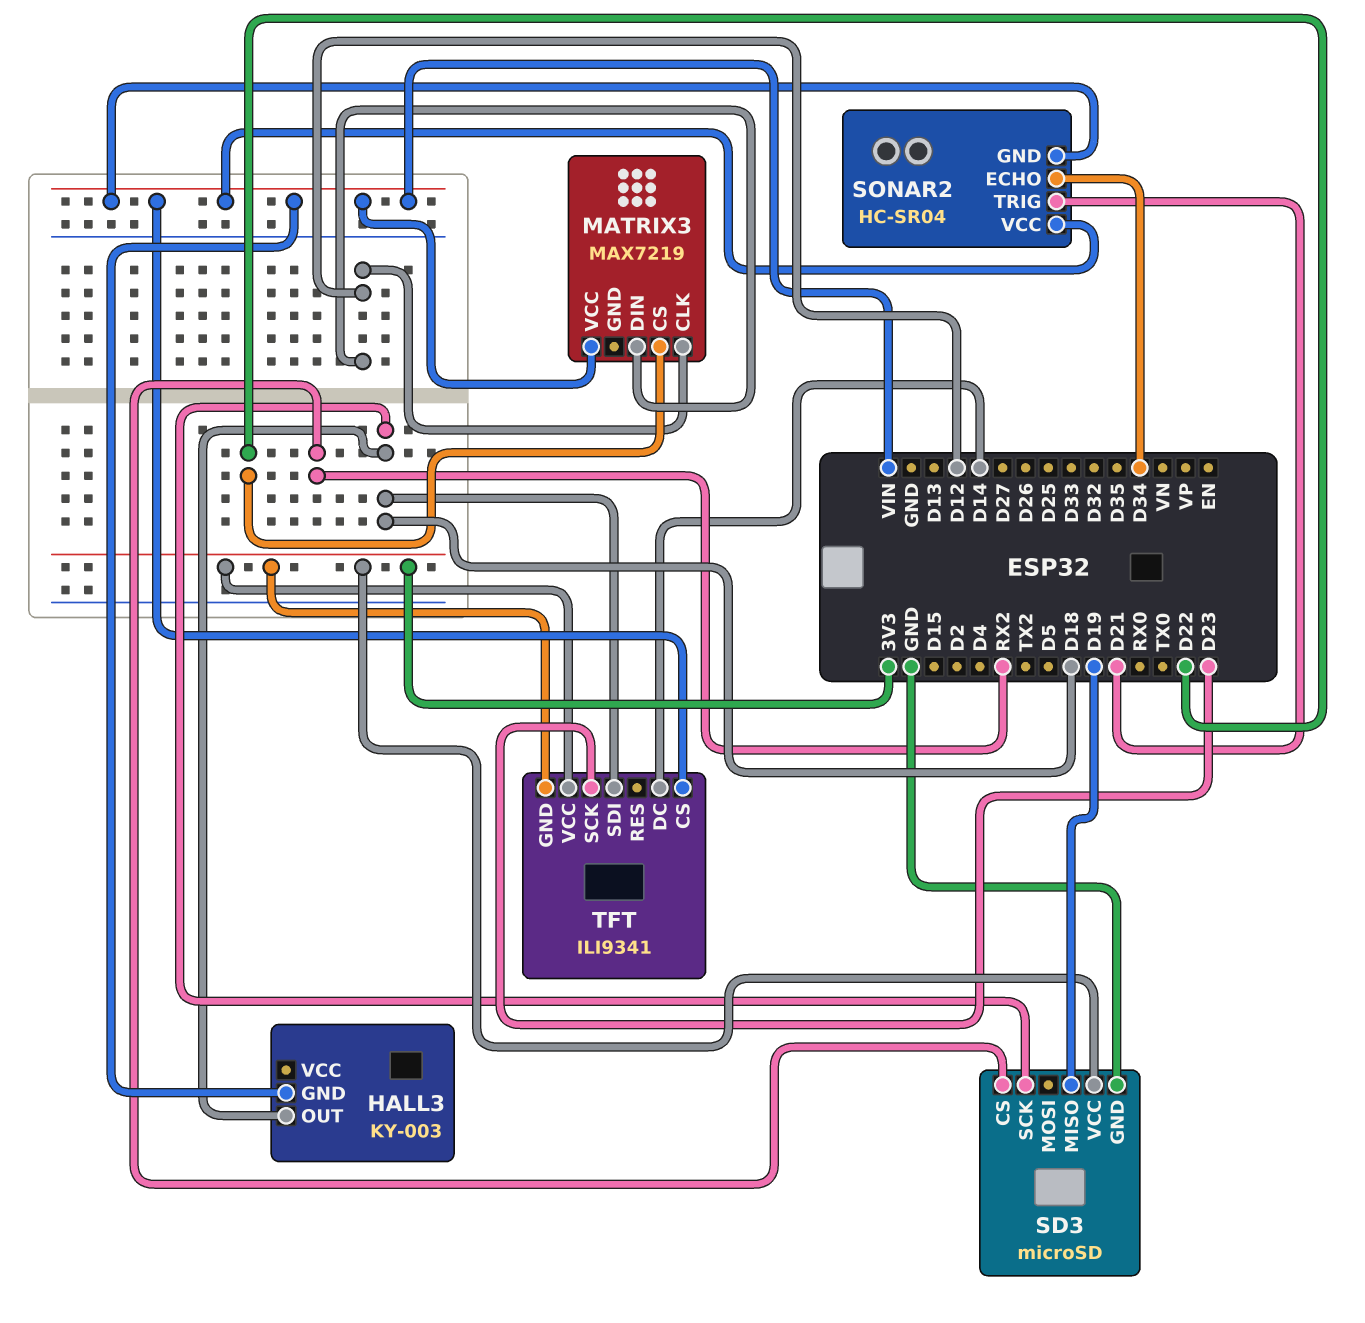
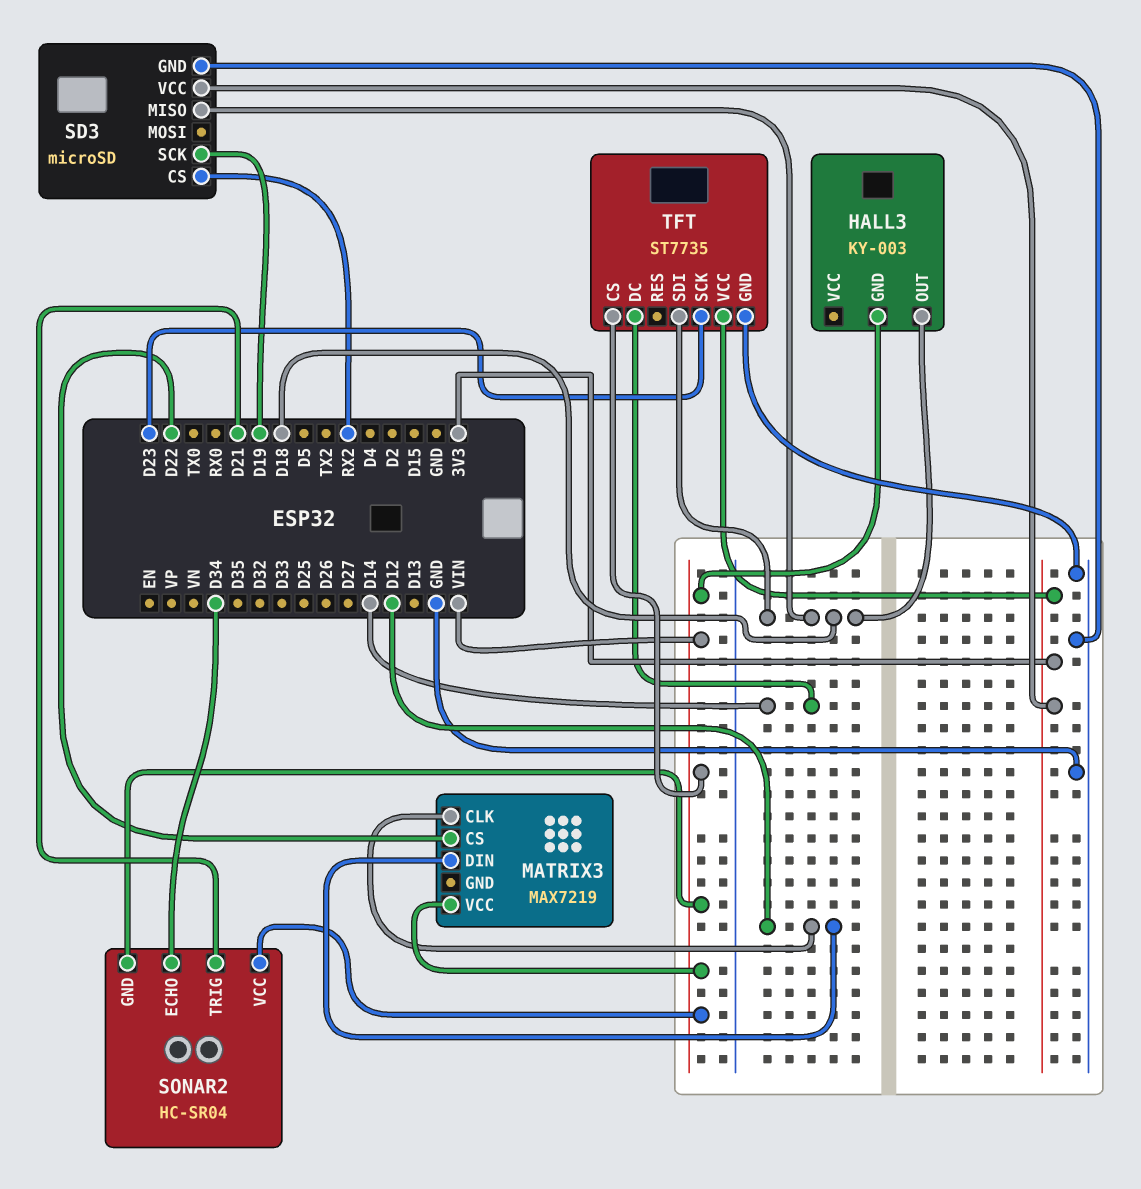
SD3 pin MISO: D19 -> D18
SD3 pin SCK: D18 -> D19
TFT: ILI9341 -> ST7735
TFT pin GND: 3V3 -> GND

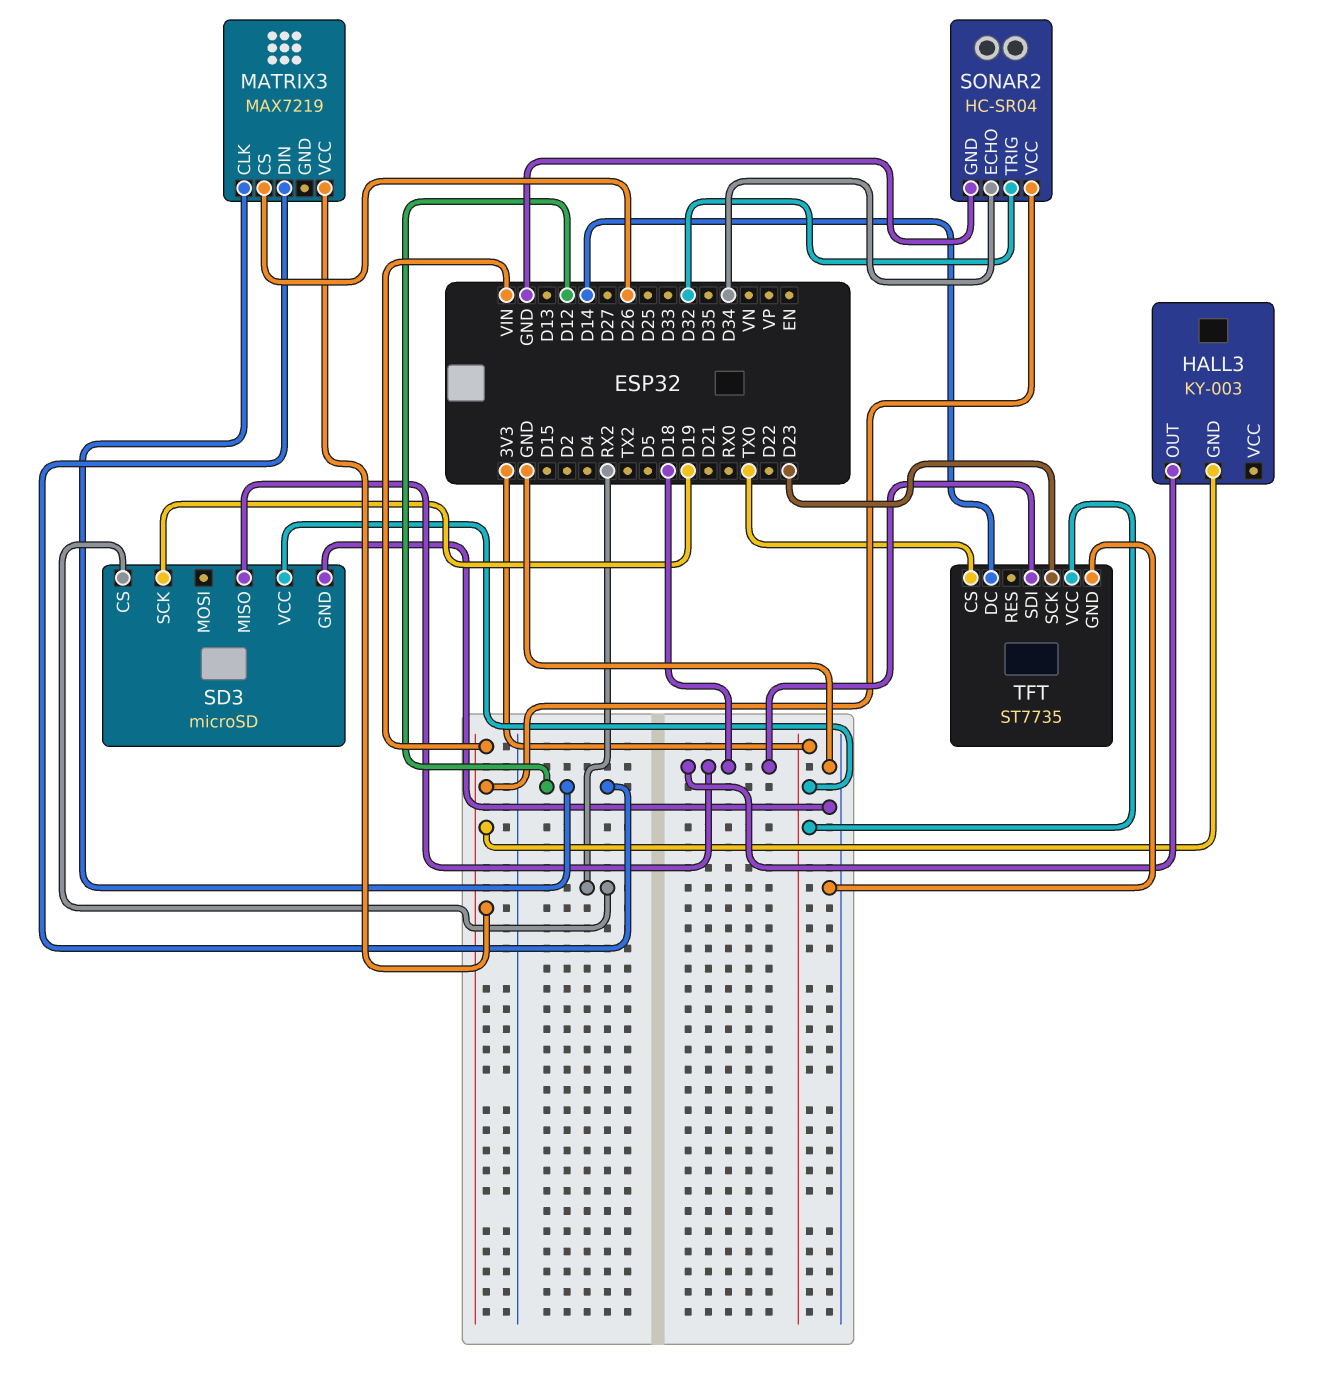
MATRIX3 pin CS: D22 -> D26
SONAR2 pin GND: VIN -> GND
SONAR2 pin TRIG: D21 -> D32
TFT pin CS: VIN -> TX0

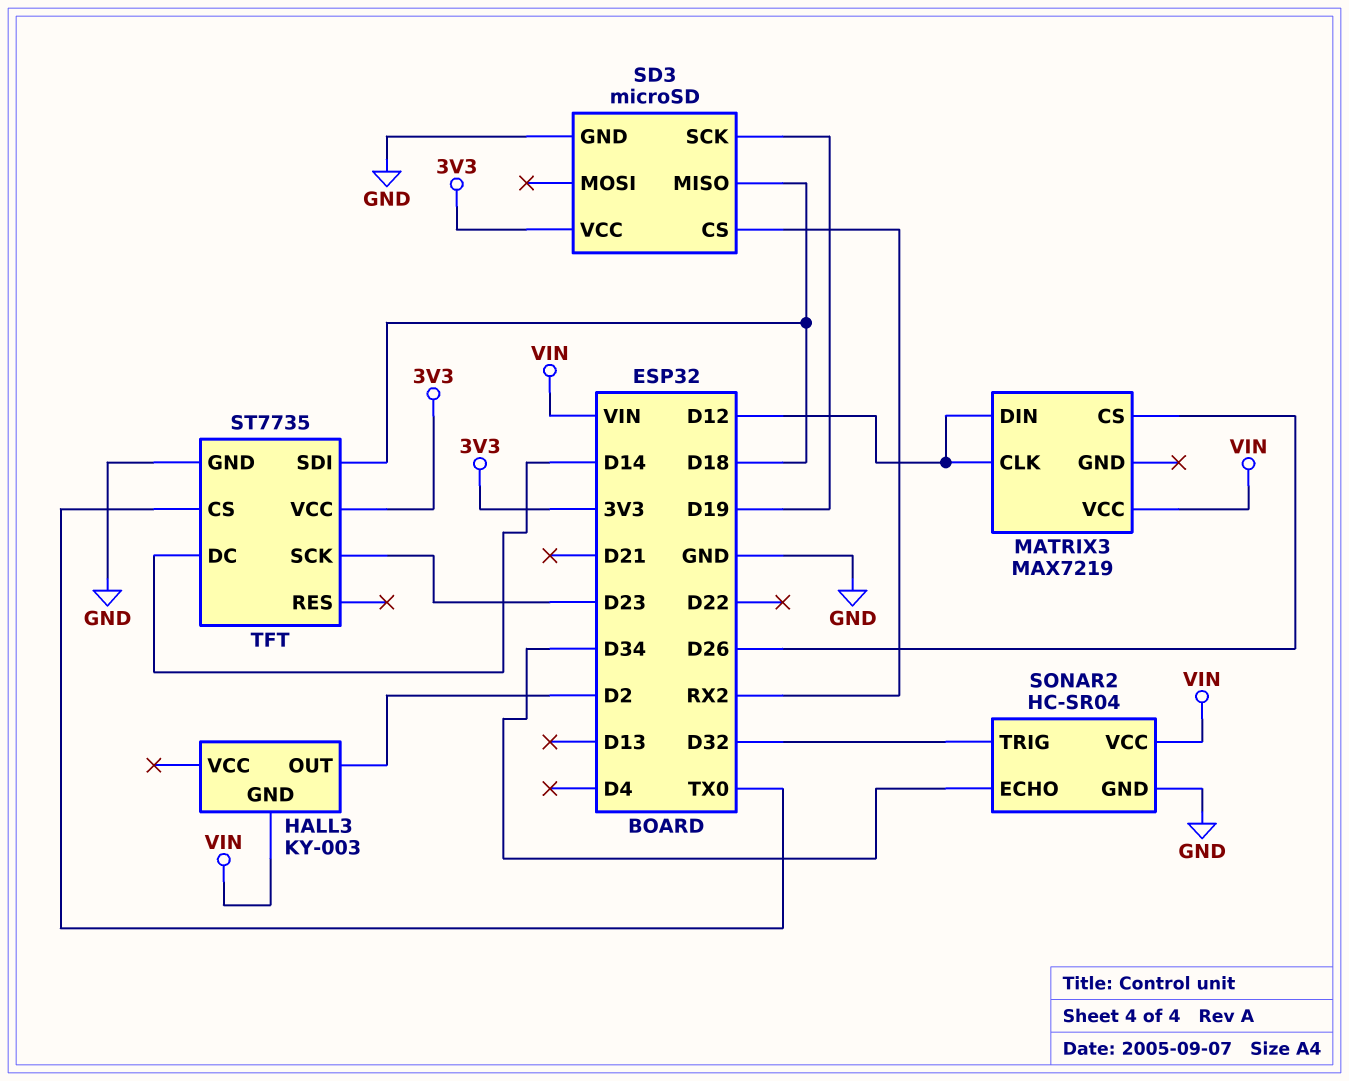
HALL3 pin OUT: D18 -> D2

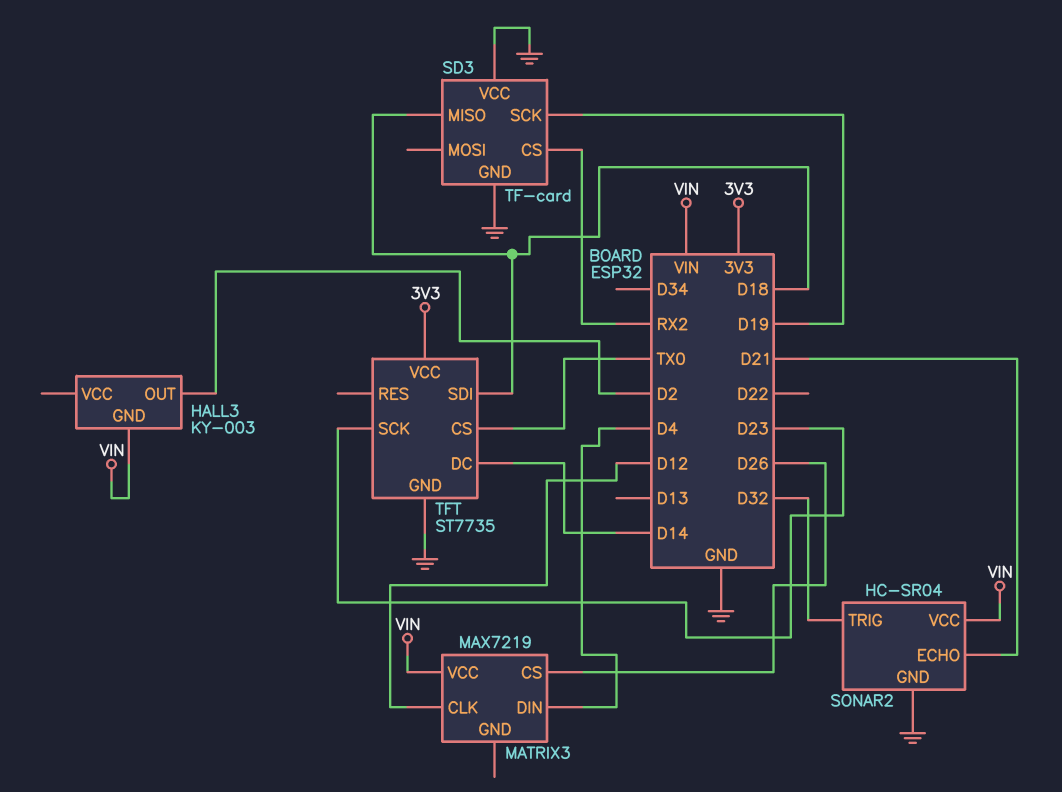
MATRIX3 pin DIN: D12 -> D4
SD3: microSD -> TF-card
SD3 pin VCC: 3V3 -> GND
SONAR2 pin ECHO: D34 -> D21

